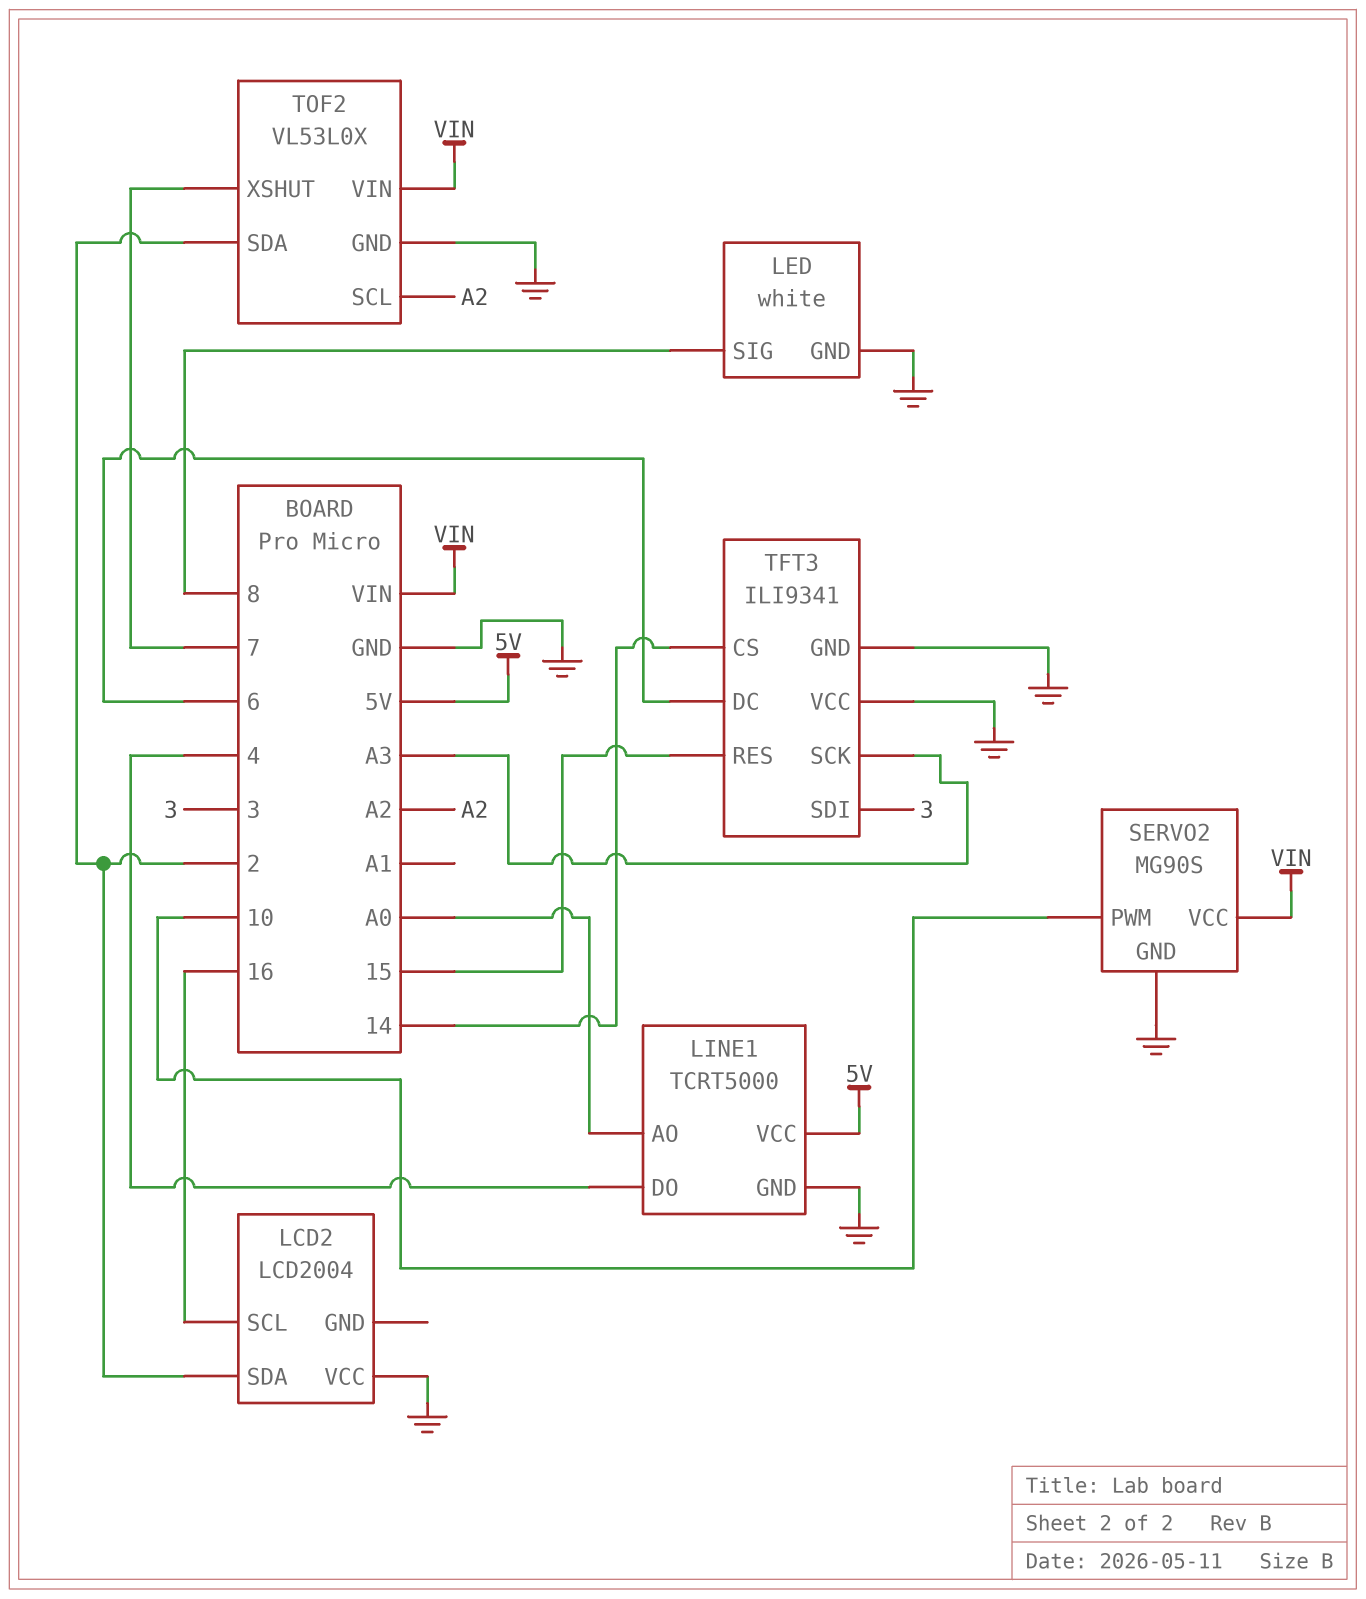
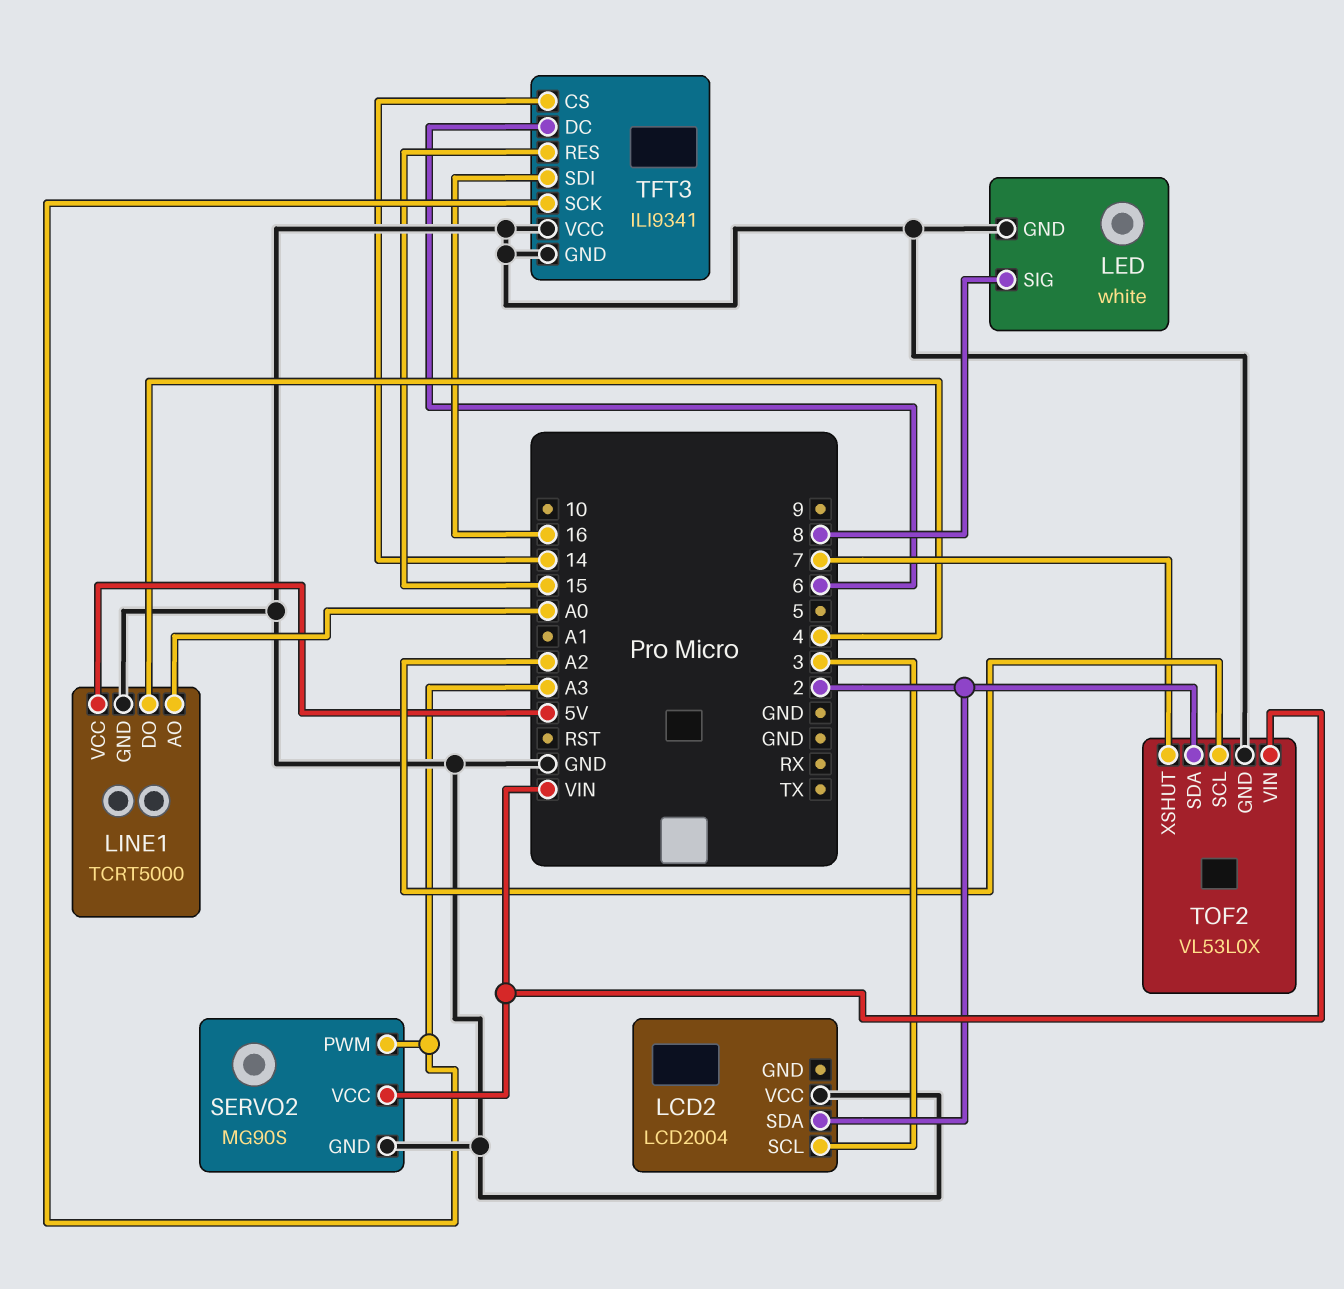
LCD2 pin SCL: 16 -> 3
SERVO2 pin PWM: 10 -> A3
TFT3 pin SDI: 3 -> 16

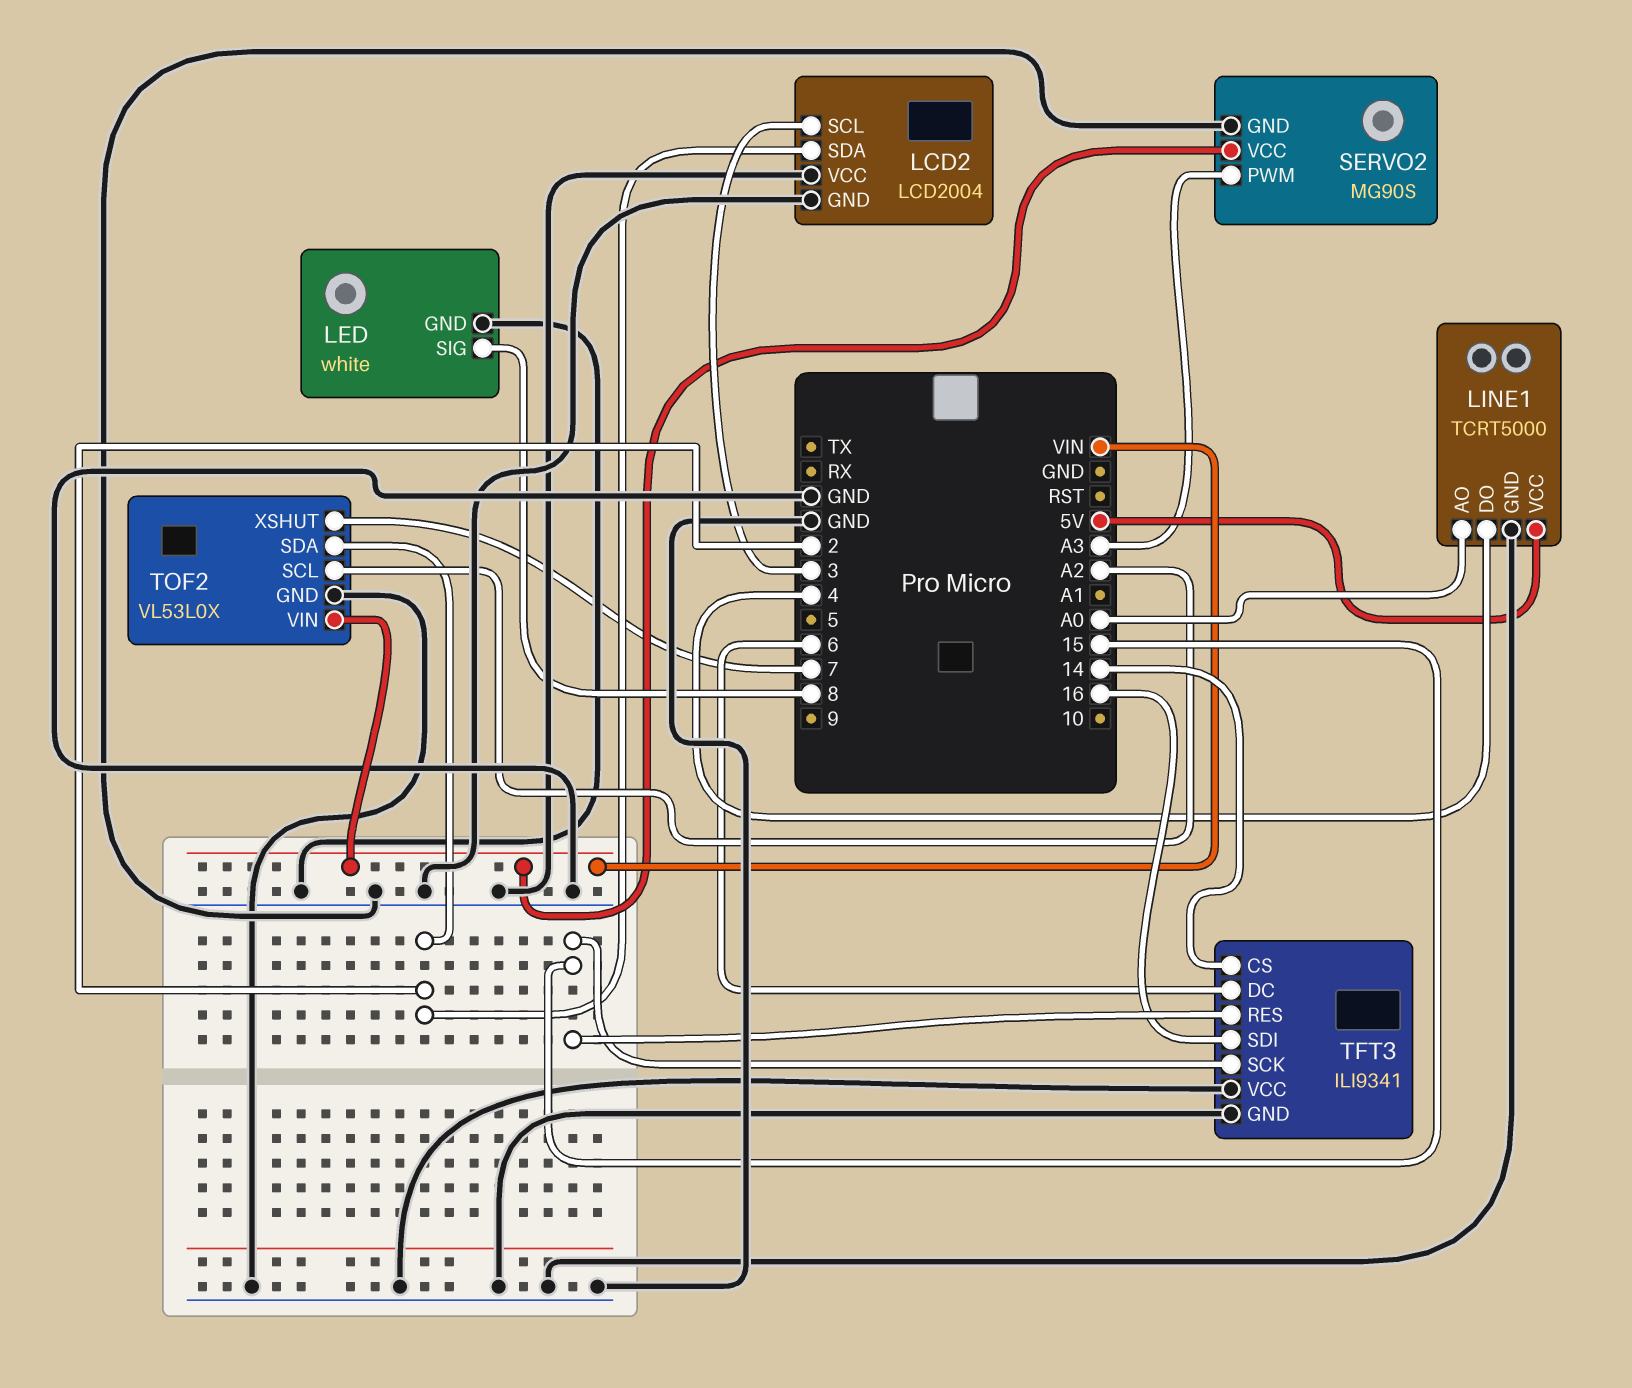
LCD2 pin GND: none -> GND
TFT3 pin SCK: A3 -> 15

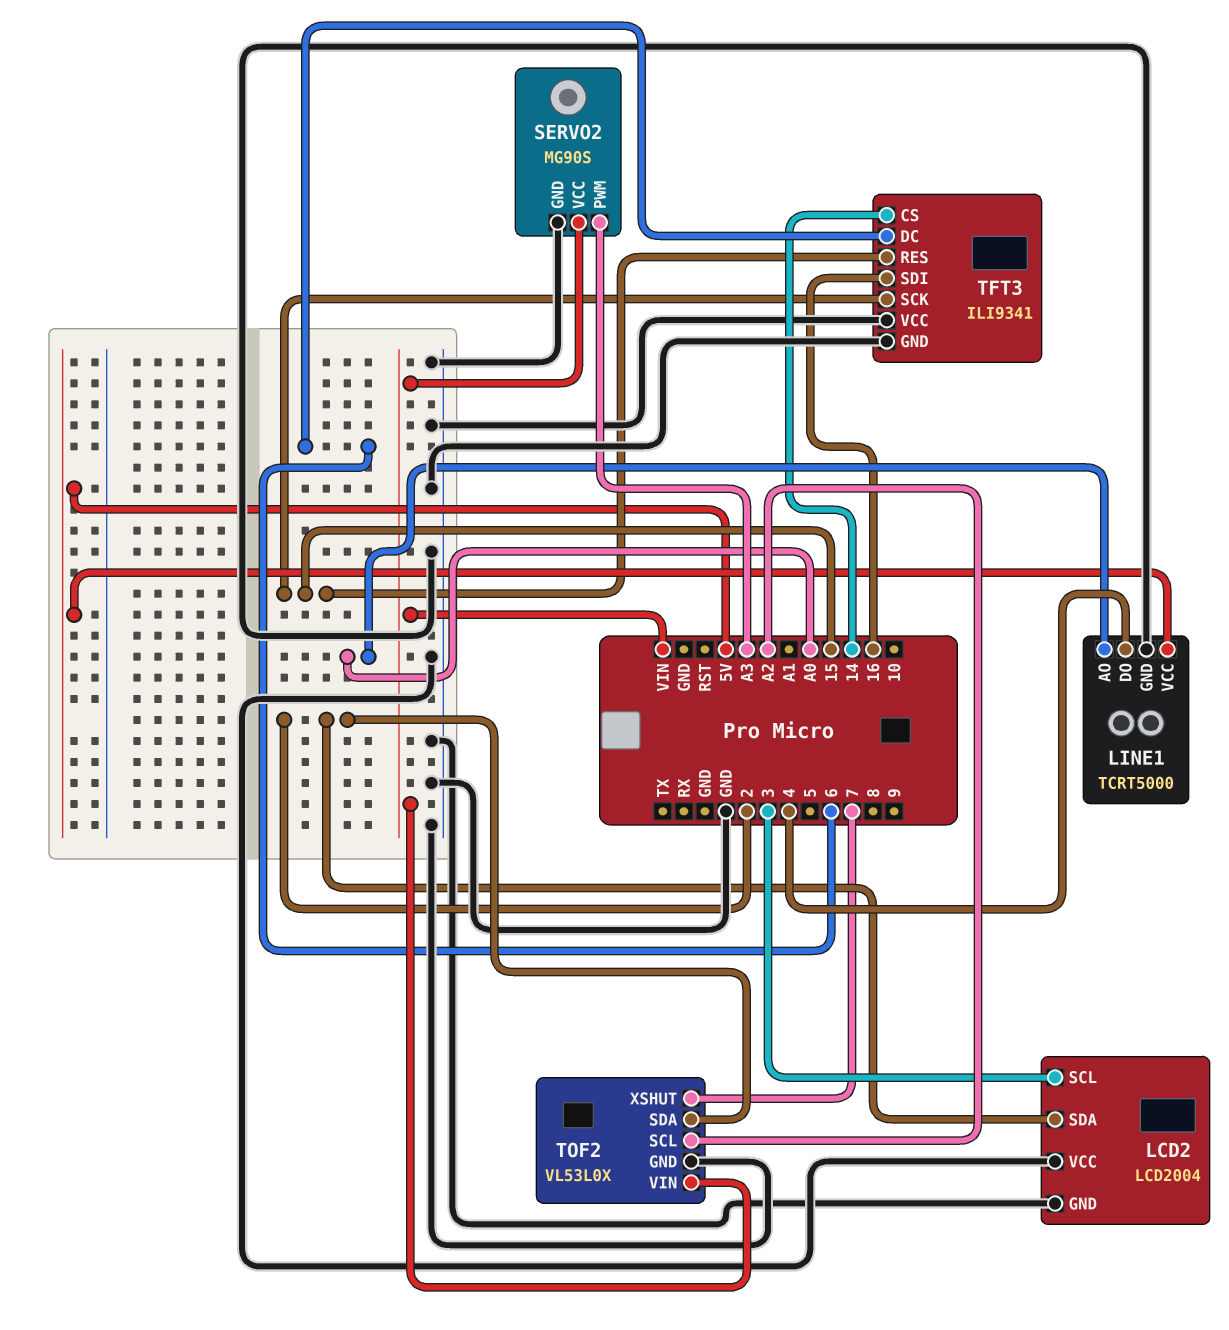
LED: white -> none
LED pin GND: GND -> none
LED pin SIG: 8 -> none

